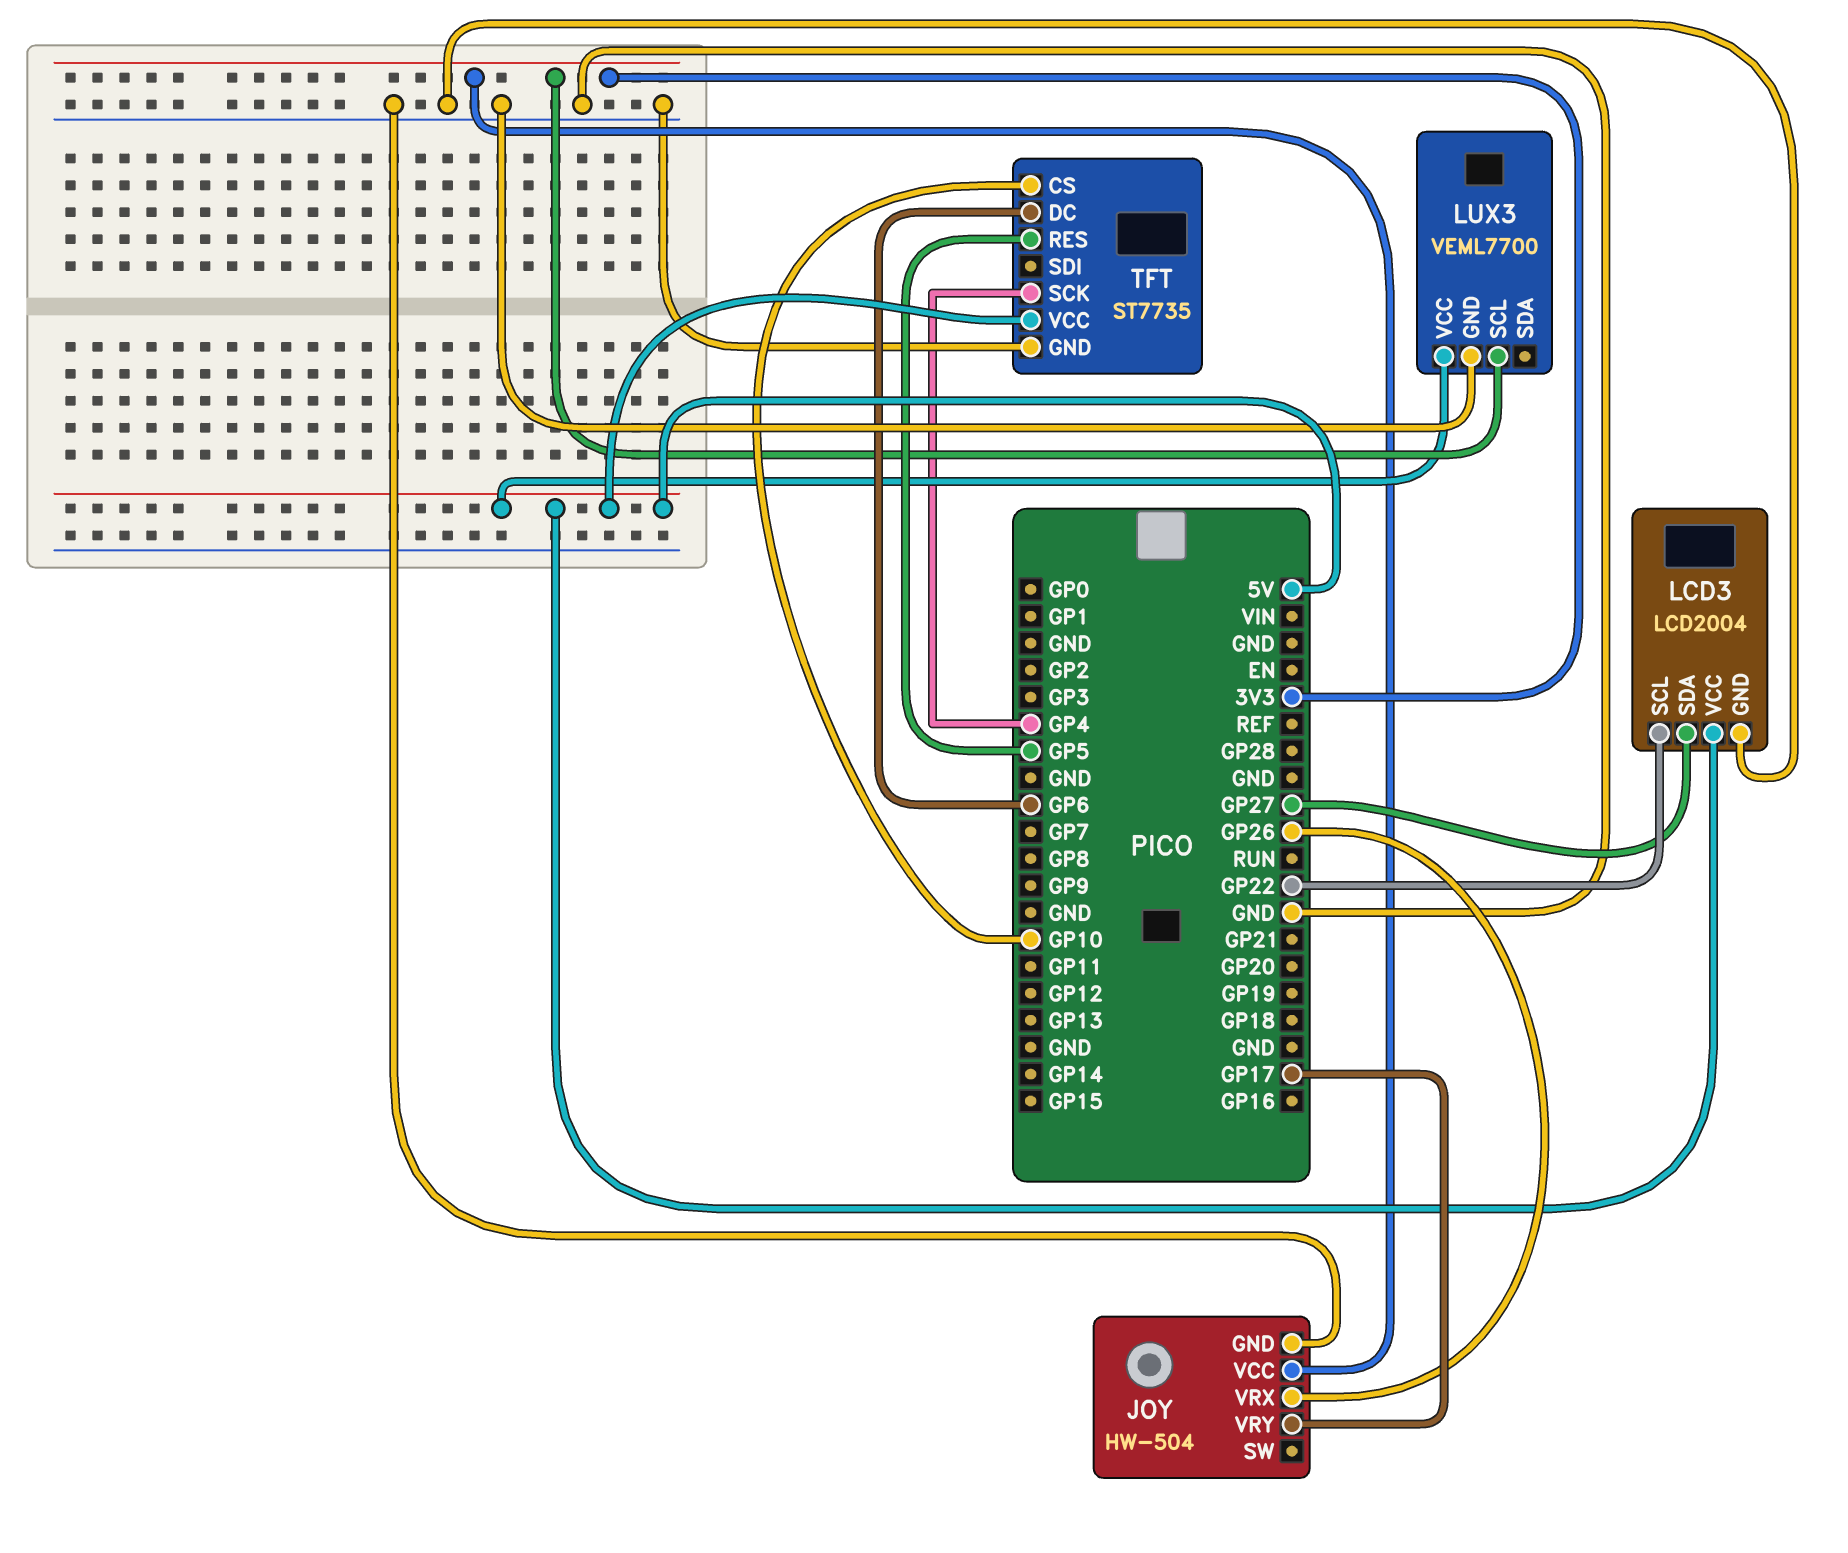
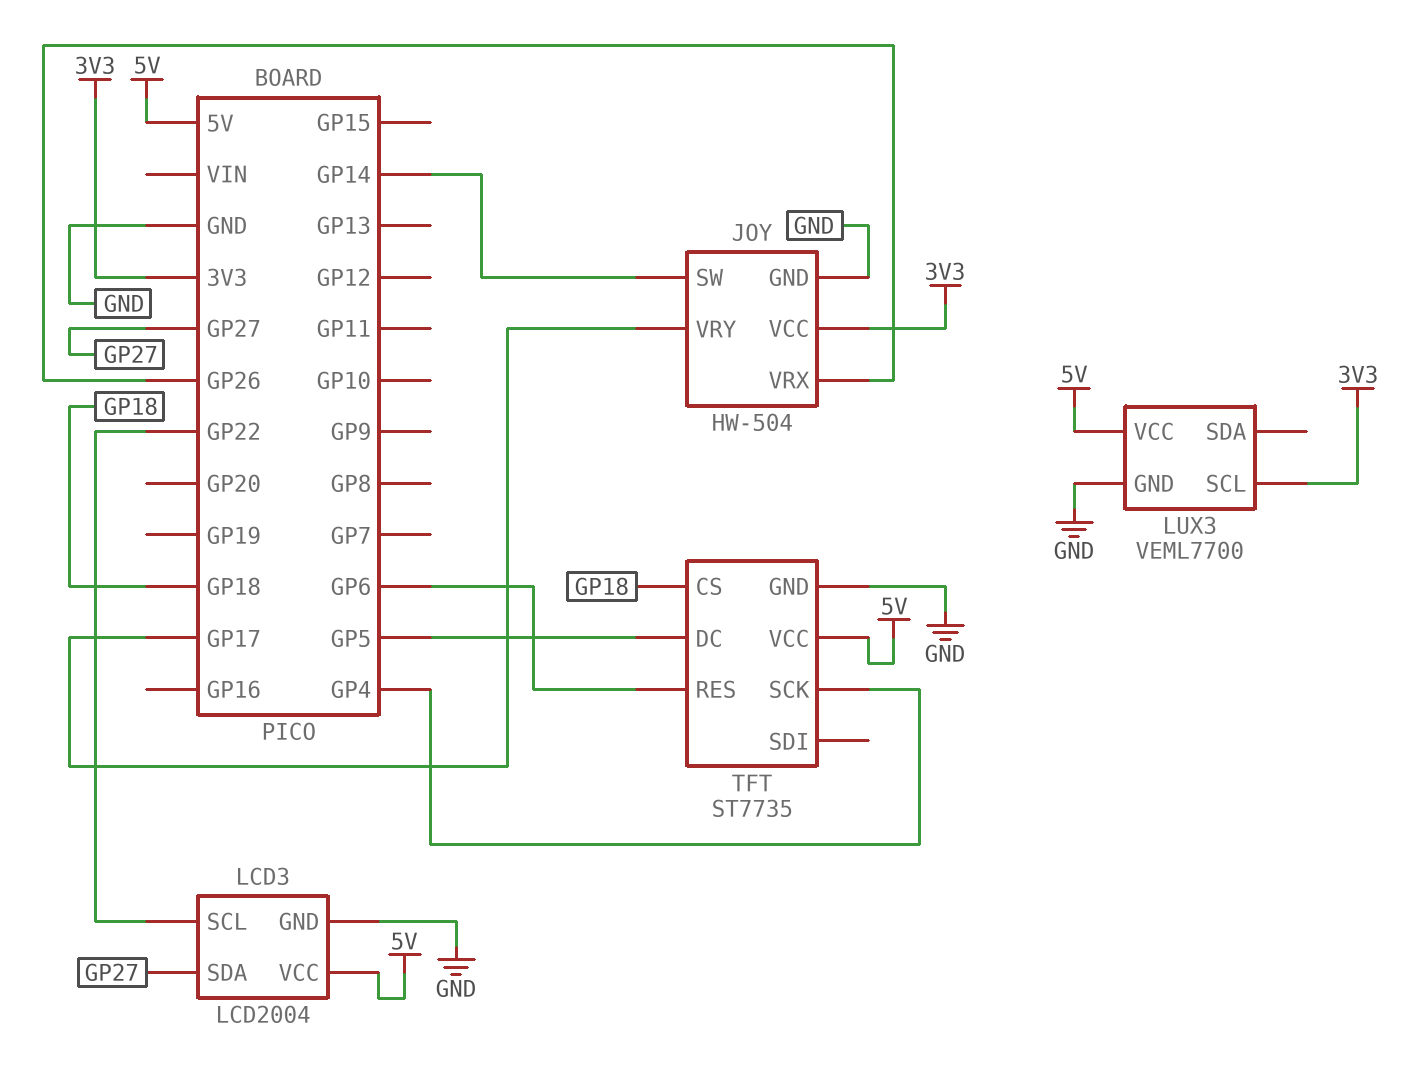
JOY pin SW: none -> GP14
TFT pin CS: GP10 -> GP18
TFT pin DC: GP6 -> GP5
TFT pin RES: GP5 -> GP6

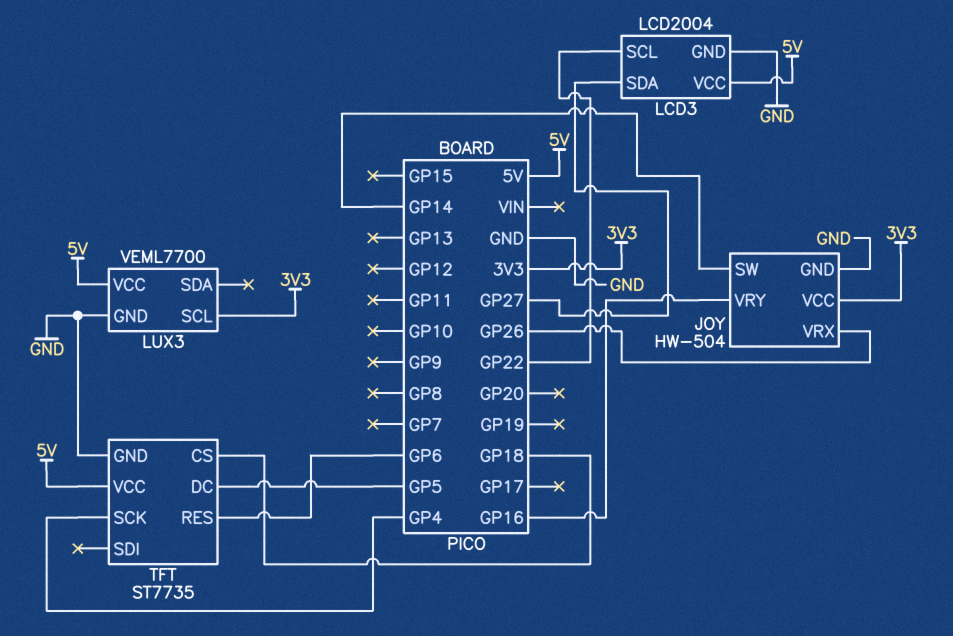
JOY pin VRY: GP17 -> GP16

